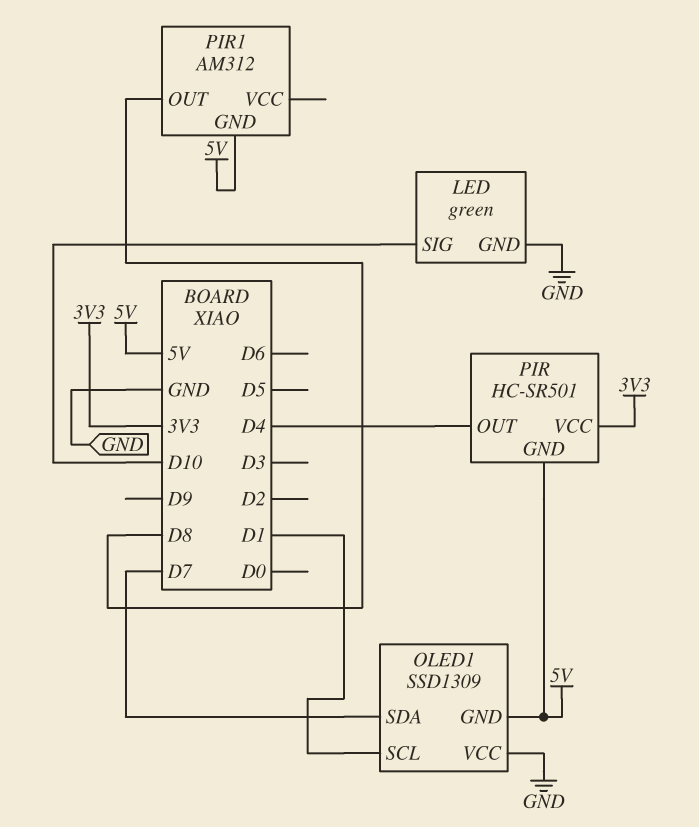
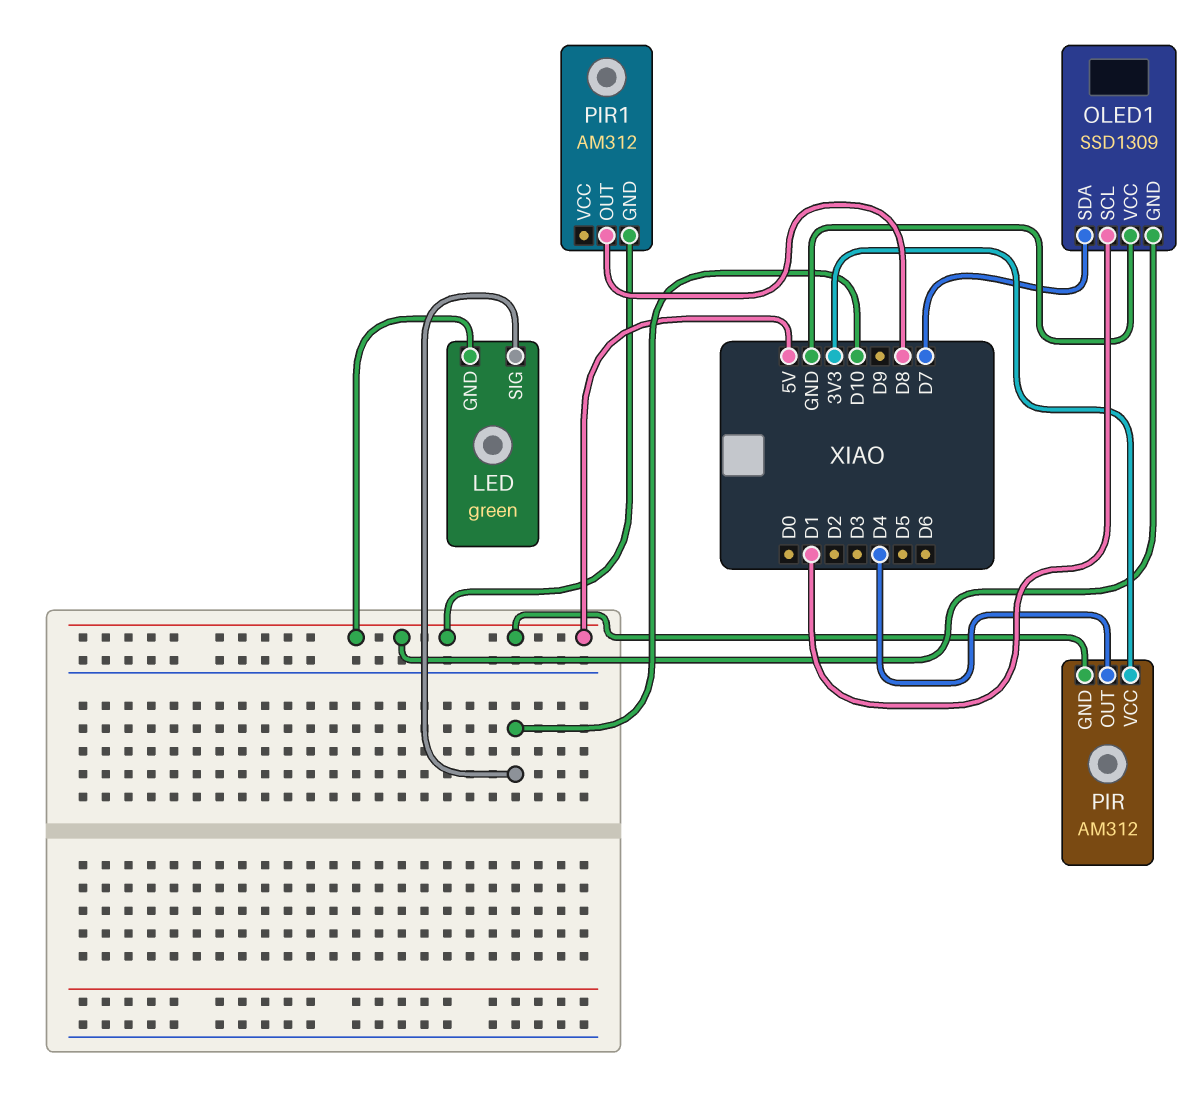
LED pin GND: GND -> 5V
PIR: HC-SR501 -> AM312

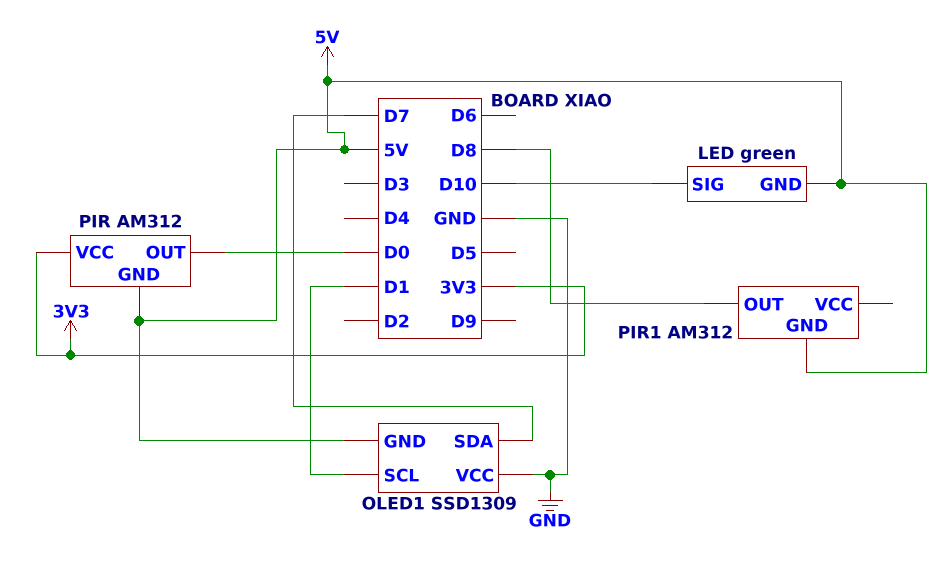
PIR pin OUT: D4 -> D0

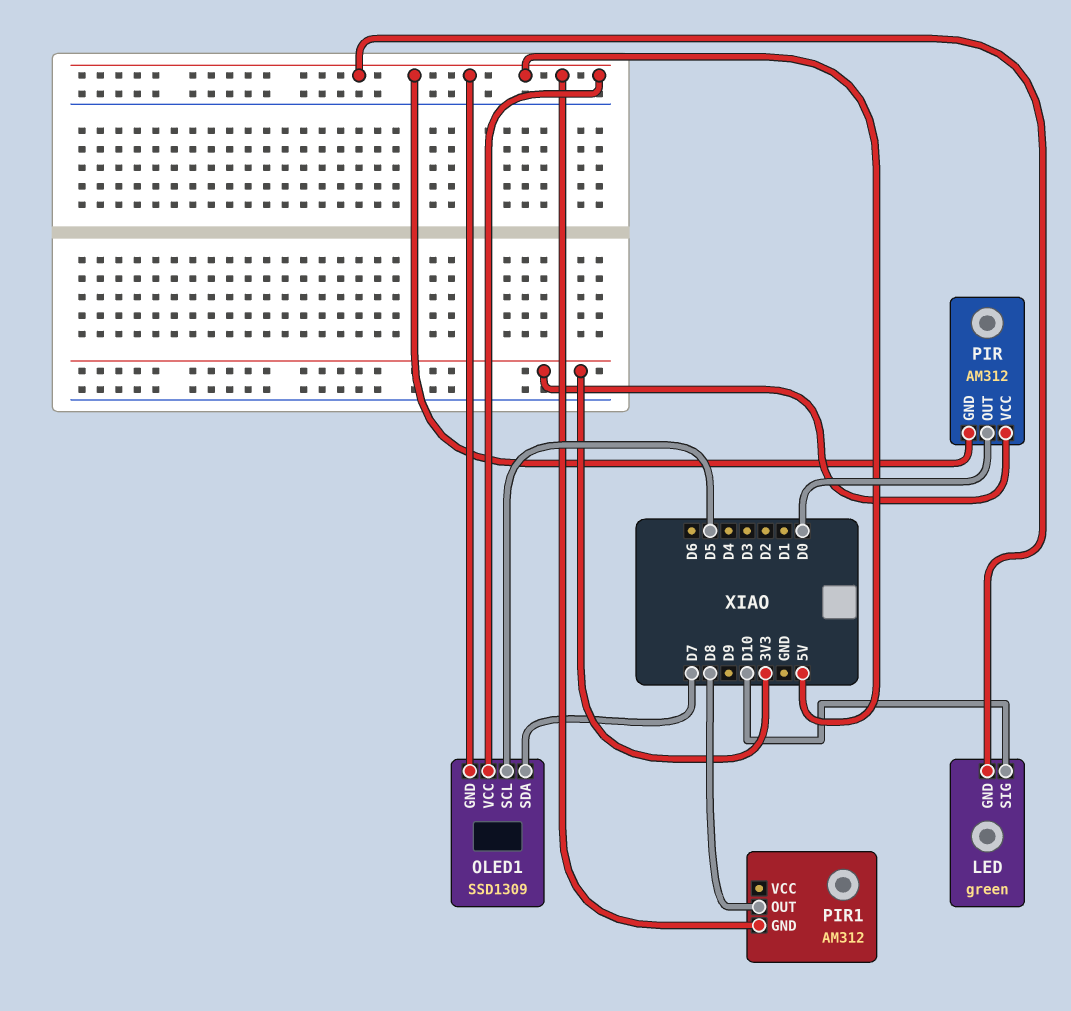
OLED1 pin SCL: D1 -> D5
OLED1 pin VCC: GND -> 5V

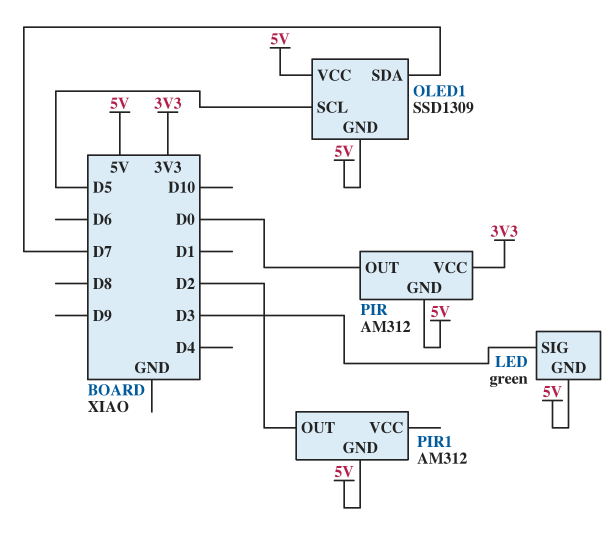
LED pin SIG: D10 -> D3
PIR1 pin OUT: D8 -> D2

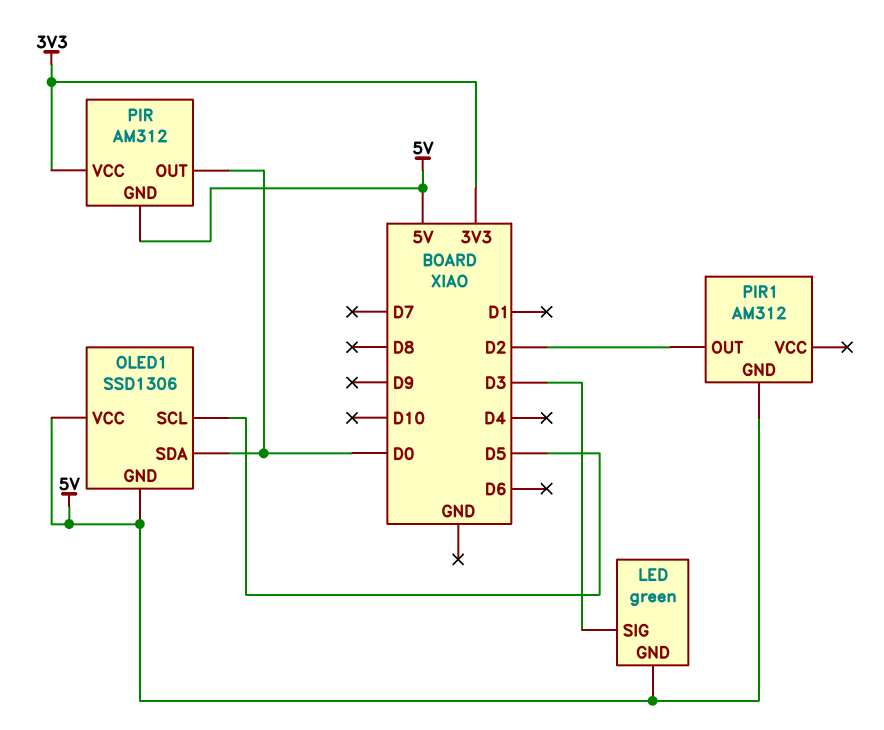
OLED1: SSD1309 -> SSD1306
OLED1 pin SDA: D7 -> D0

